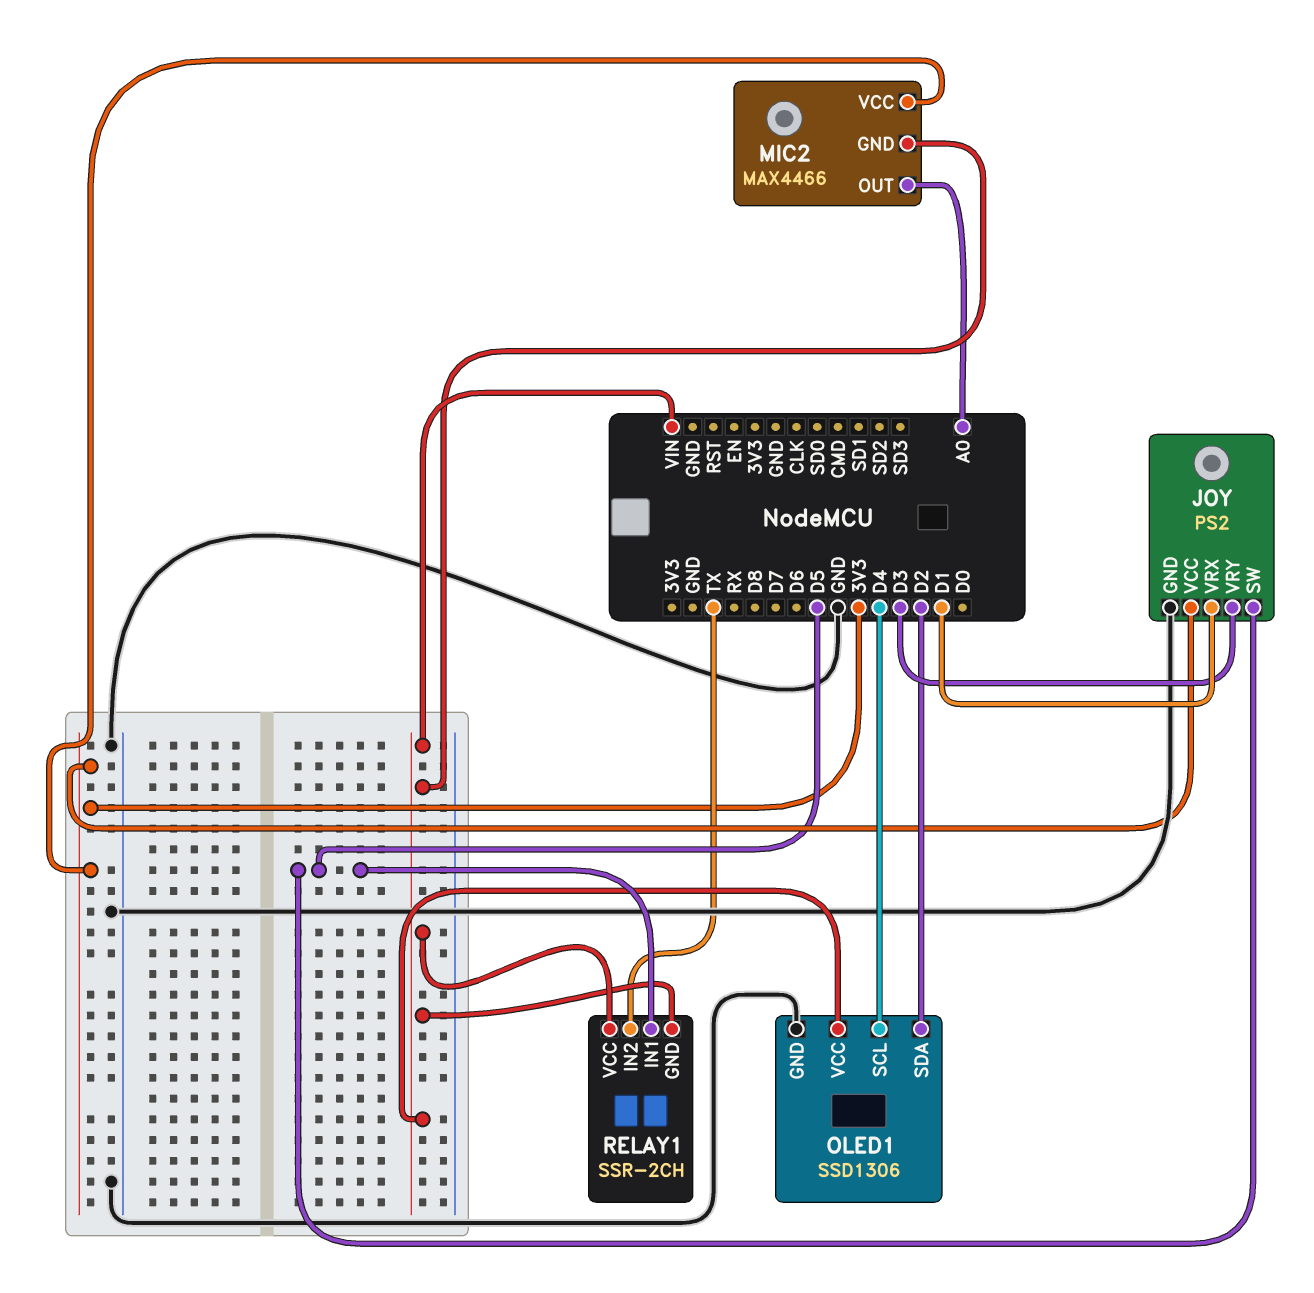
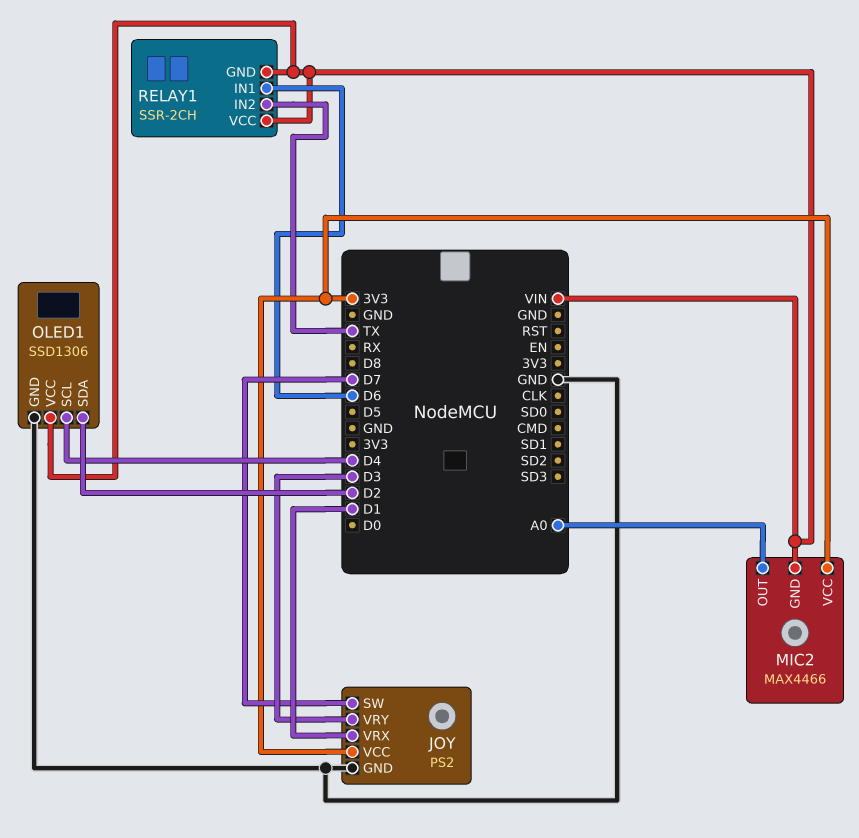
JOY pin SW: D5 -> D7
RELAY1 pin IN1: D5 -> D6

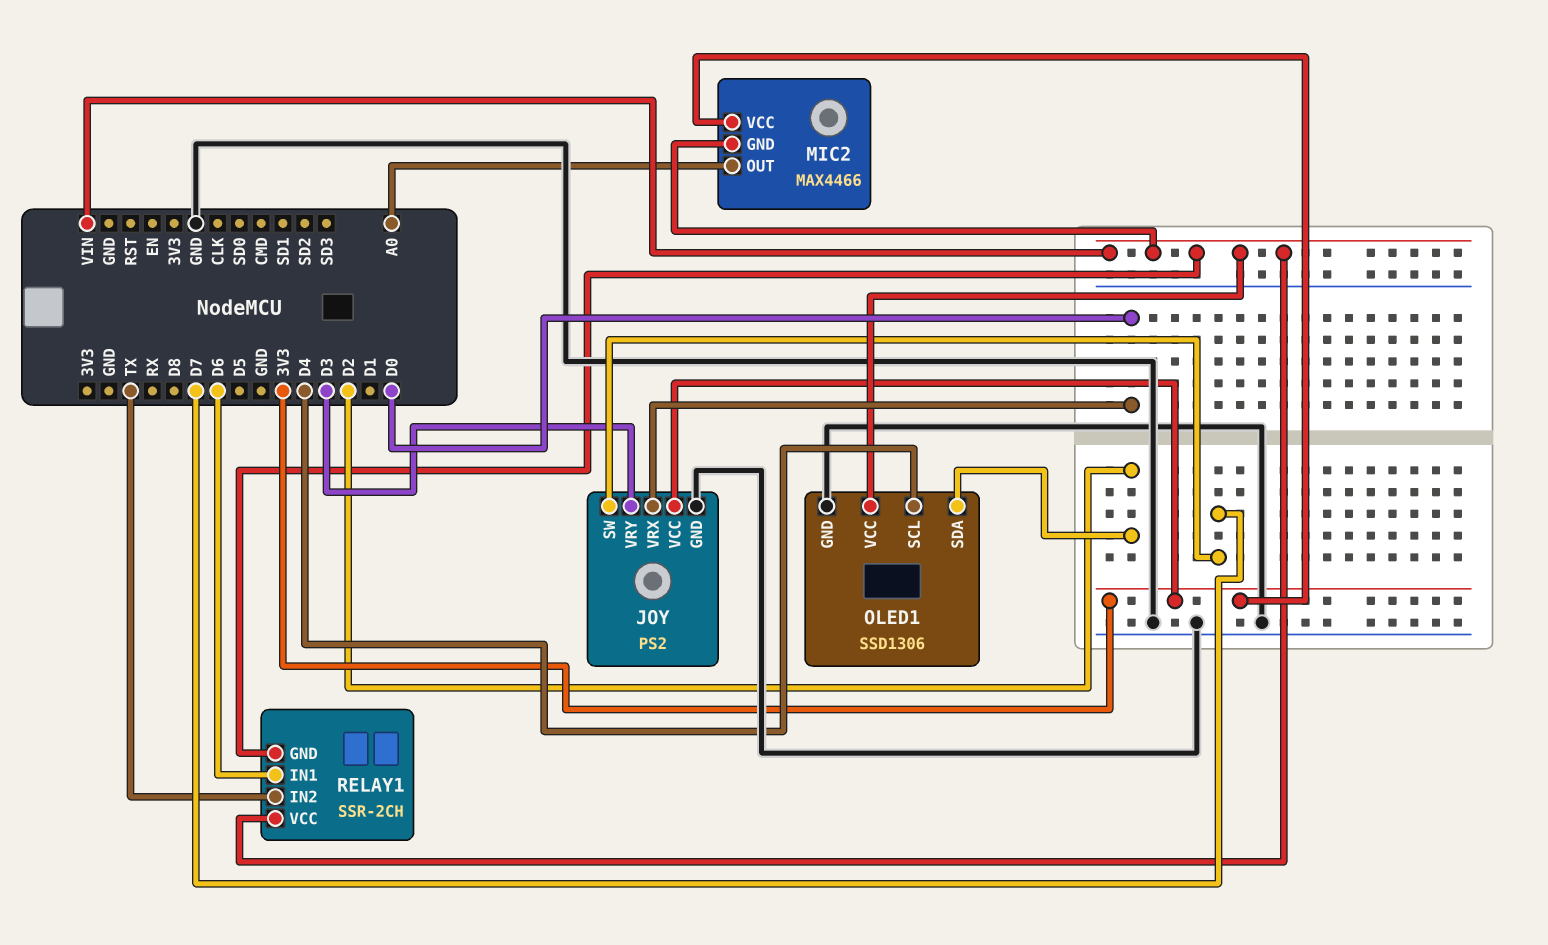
JOY pin VRX: D1 -> D0

